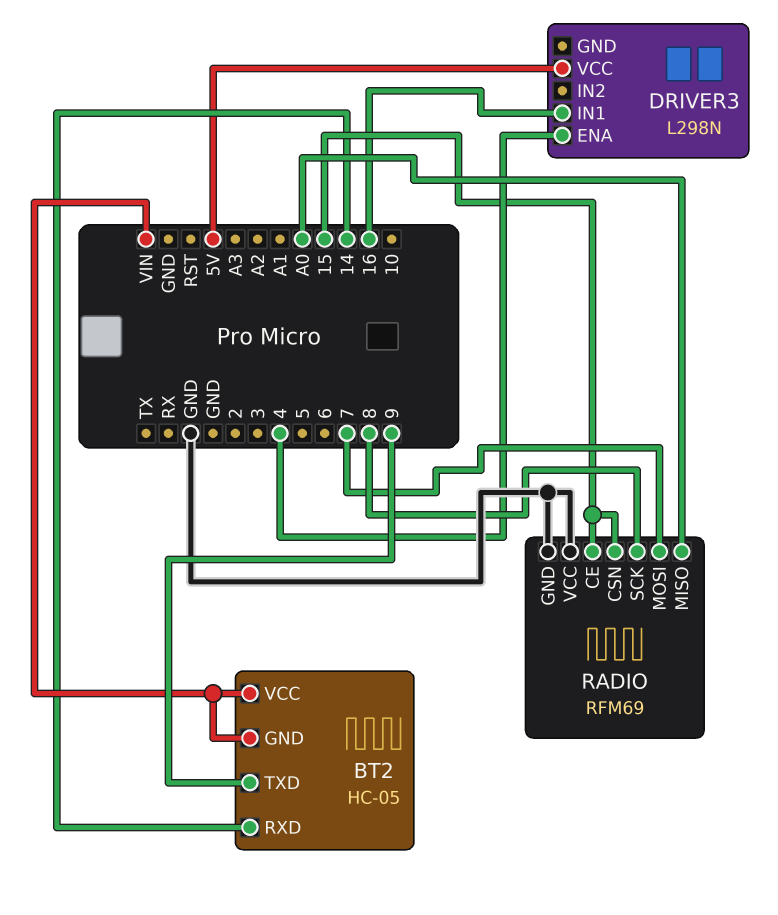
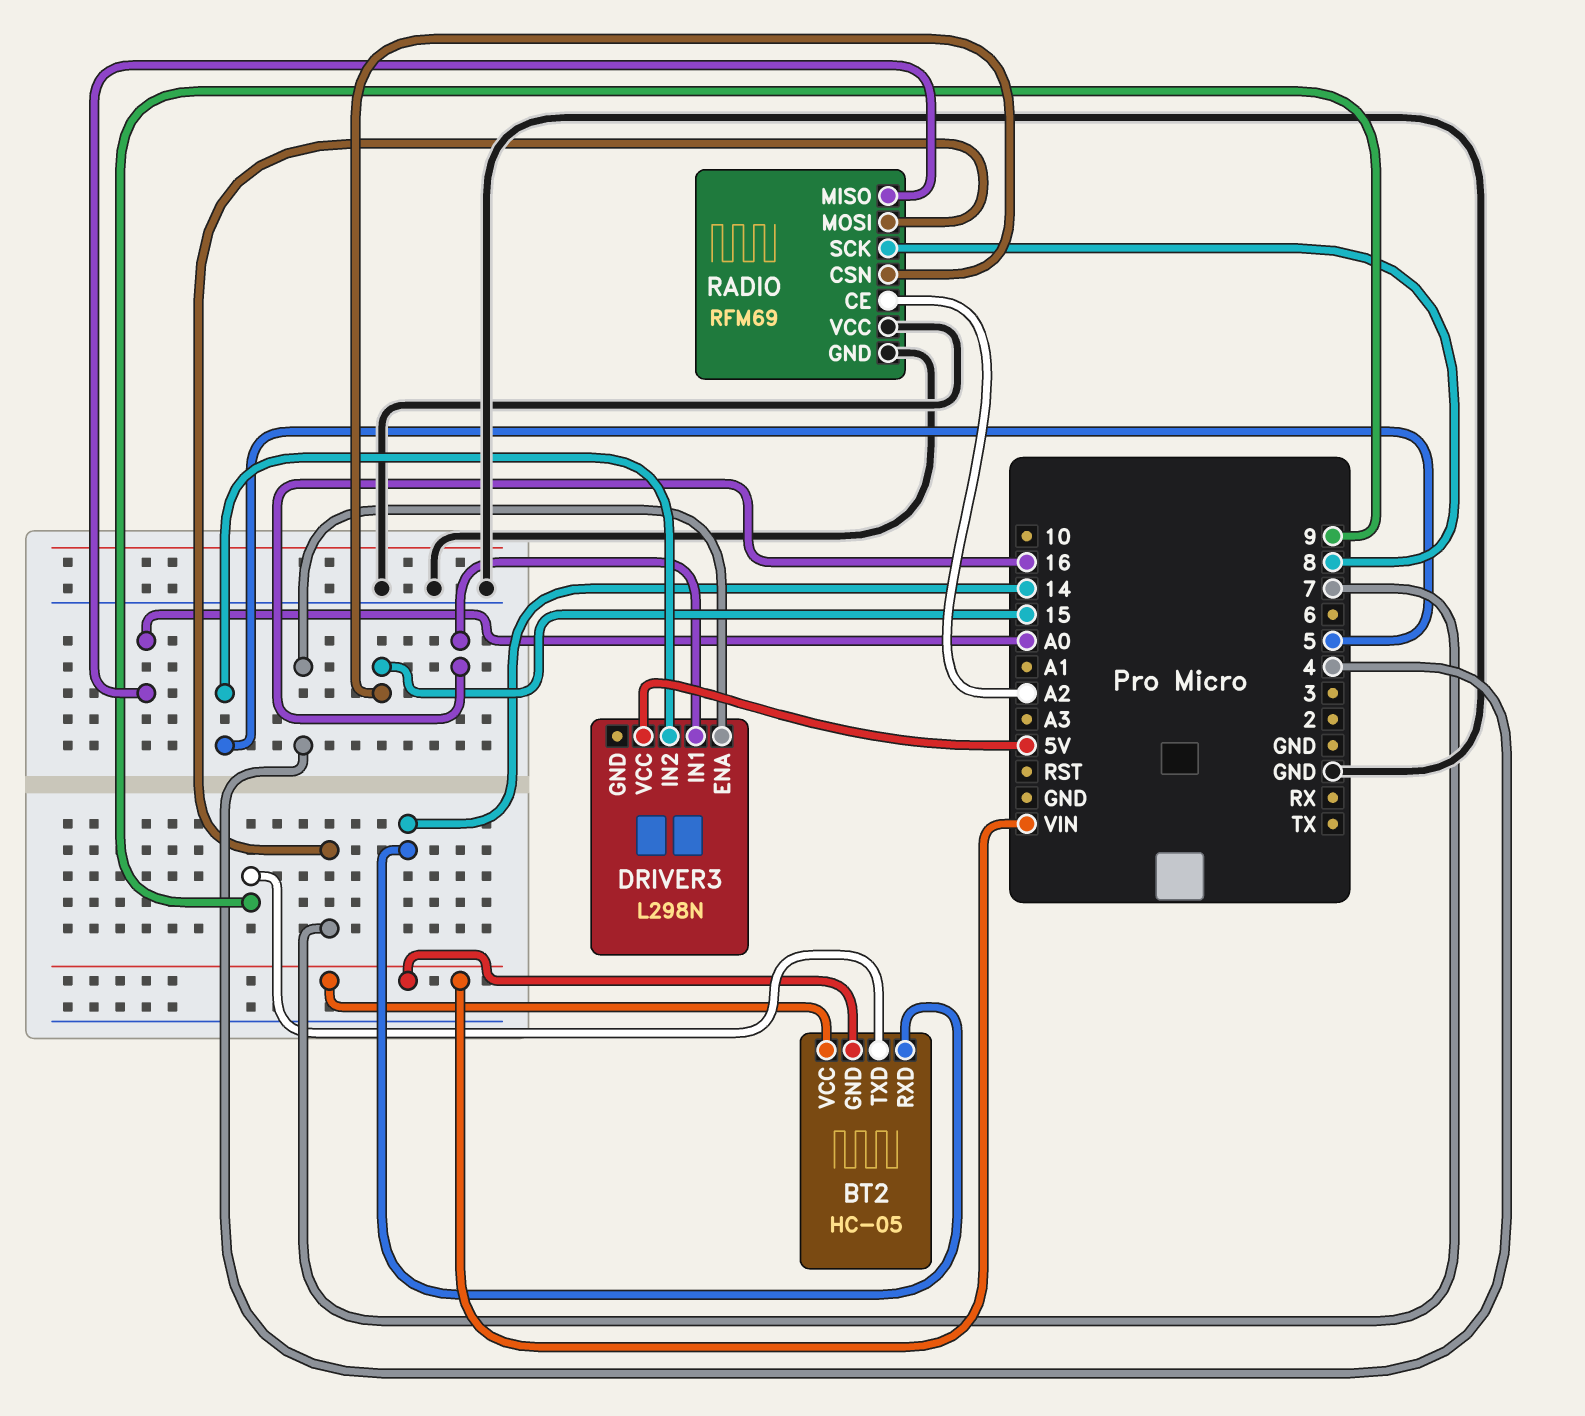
DRIVER3 pin IN2: none -> 5
RADIO pin CE: 15 -> A2

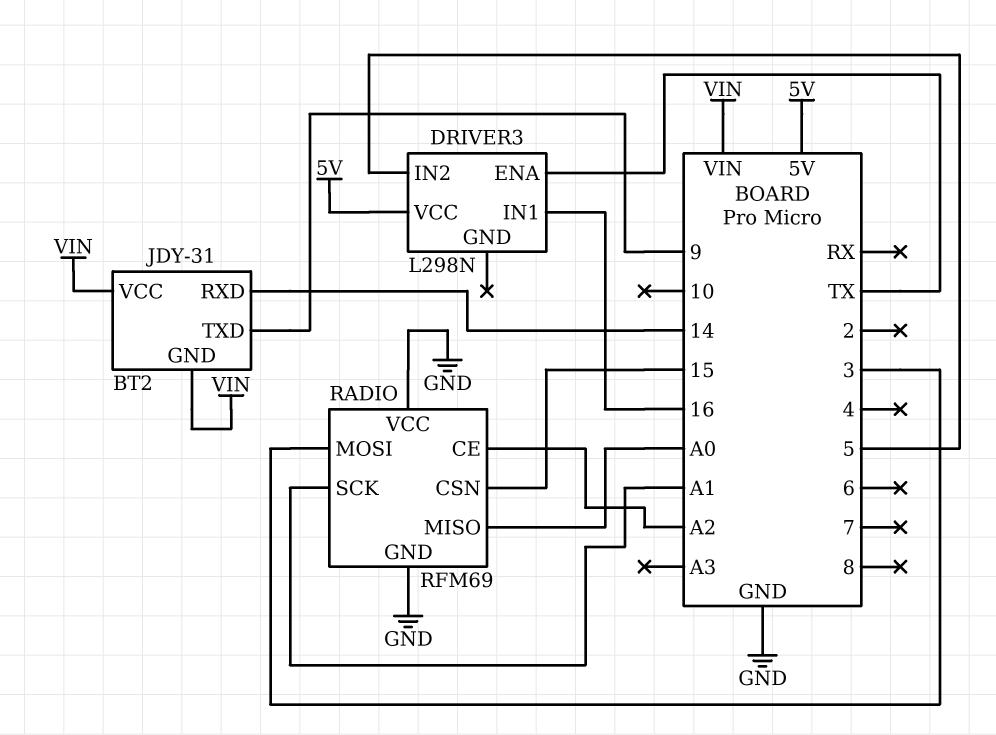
BT2: HC-05 -> JDY-31
DRIVER3 pin ENA: 4 -> TX
RADIO pin MOSI: 7 -> 3
RADIO pin SCK: 8 -> A1

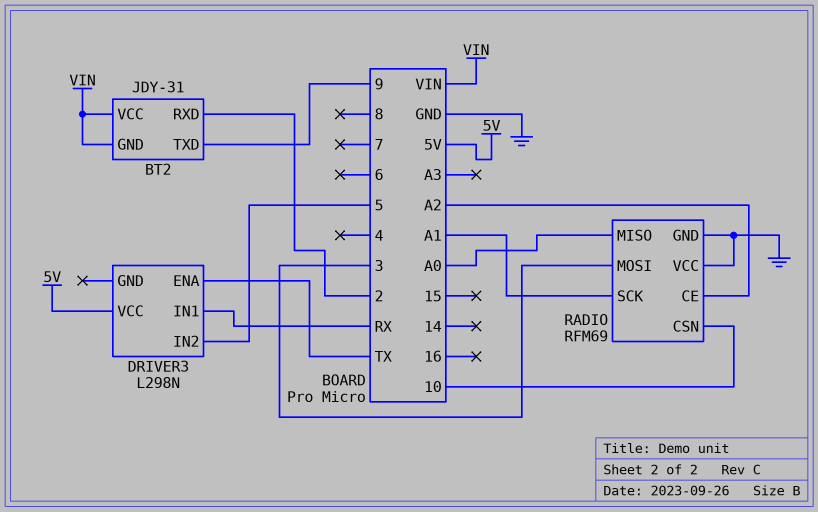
BT2 pin RXD: 14 -> 2
DRIVER3 pin IN1: 16 -> RX
RADIO pin CSN: 15 -> 10

